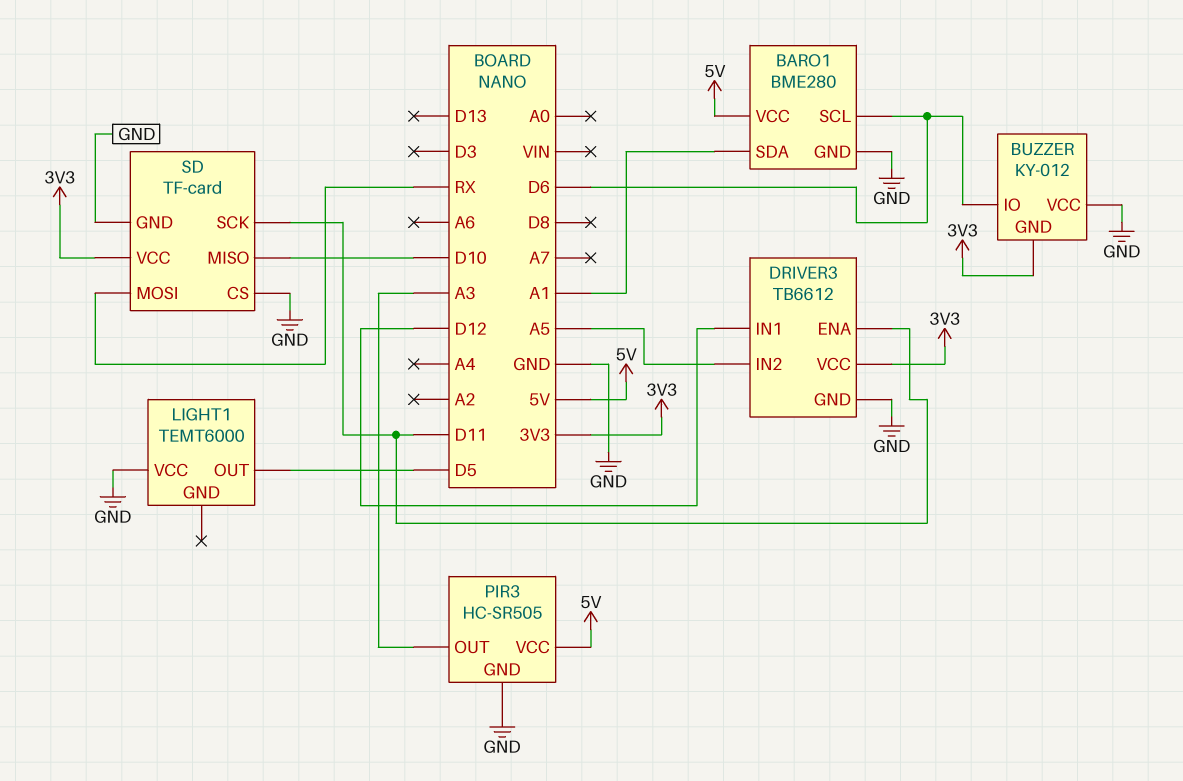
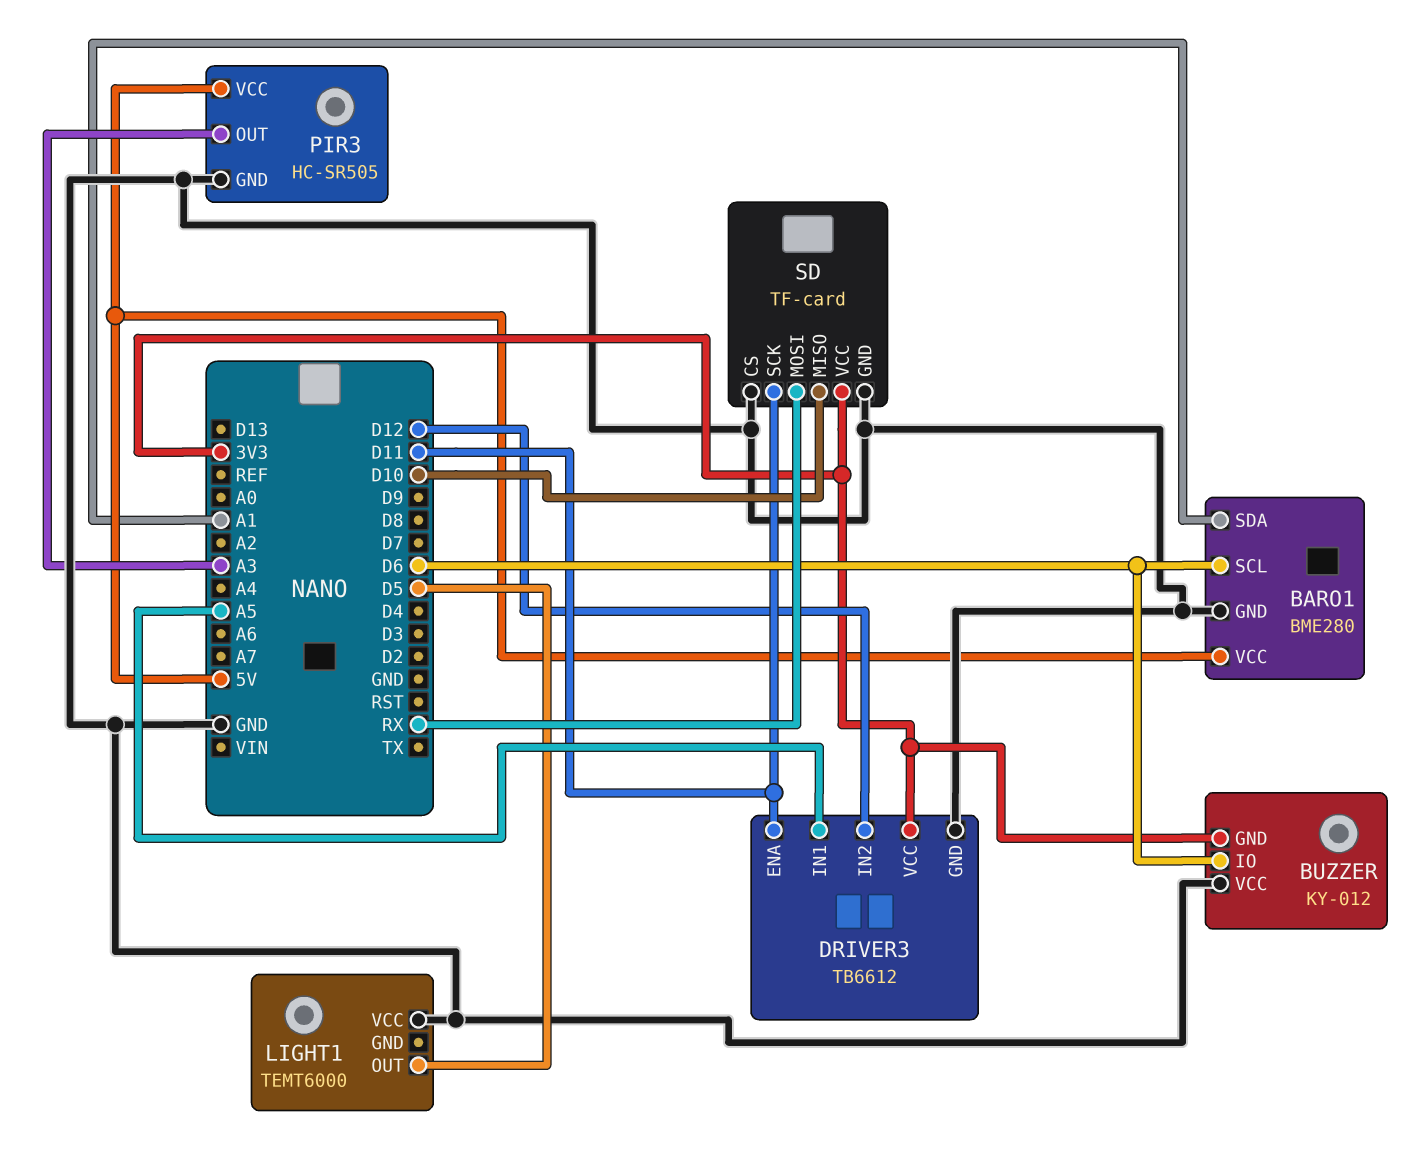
DRIVER3 pin IN1: D12 -> A5
DRIVER3 pin IN2: A5 -> D12

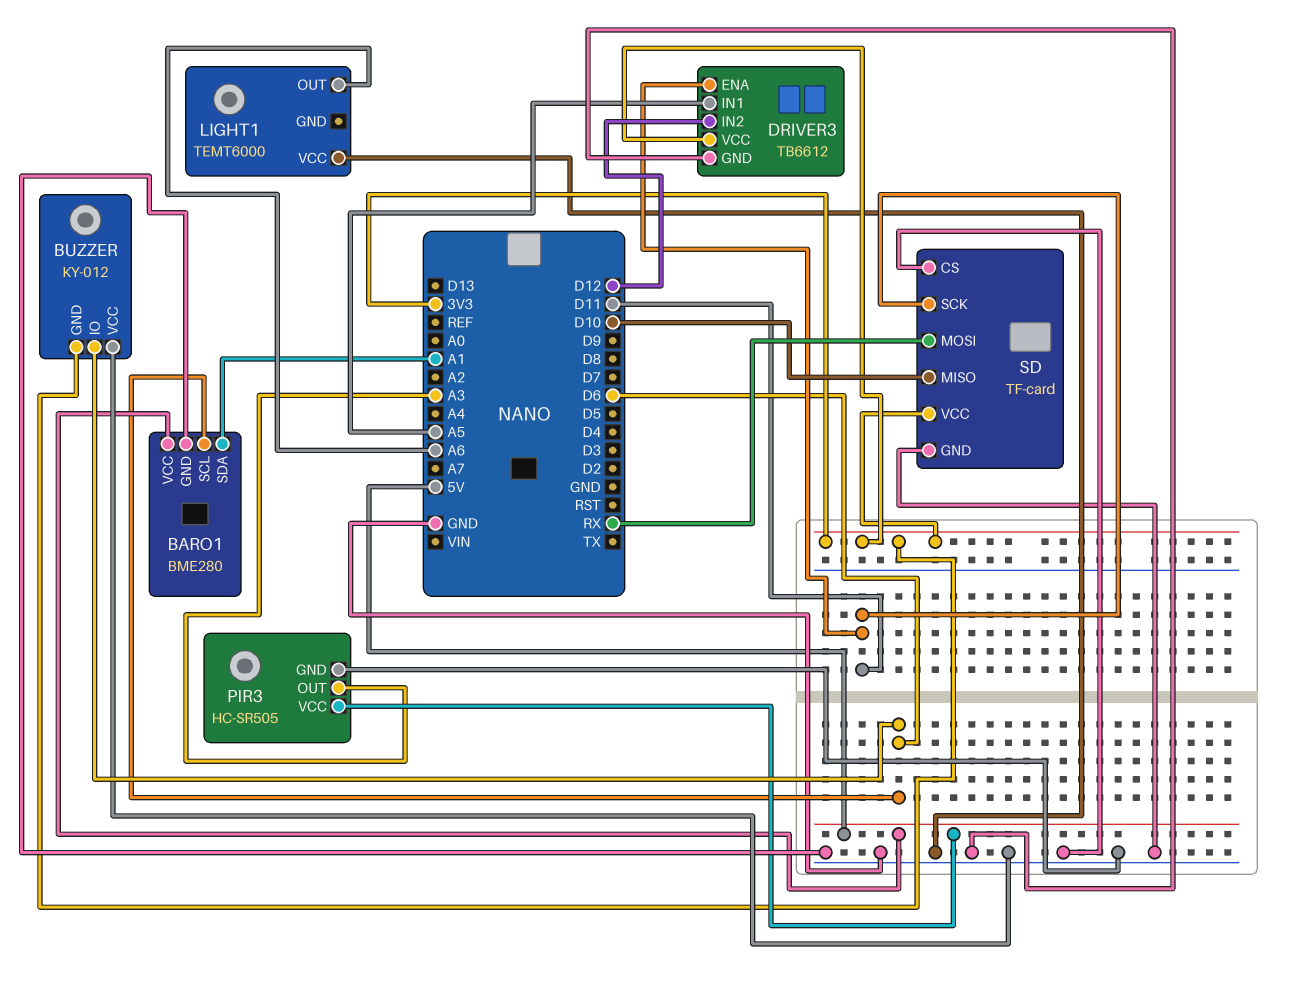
LIGHT1 pin OUT: D5 -> A6

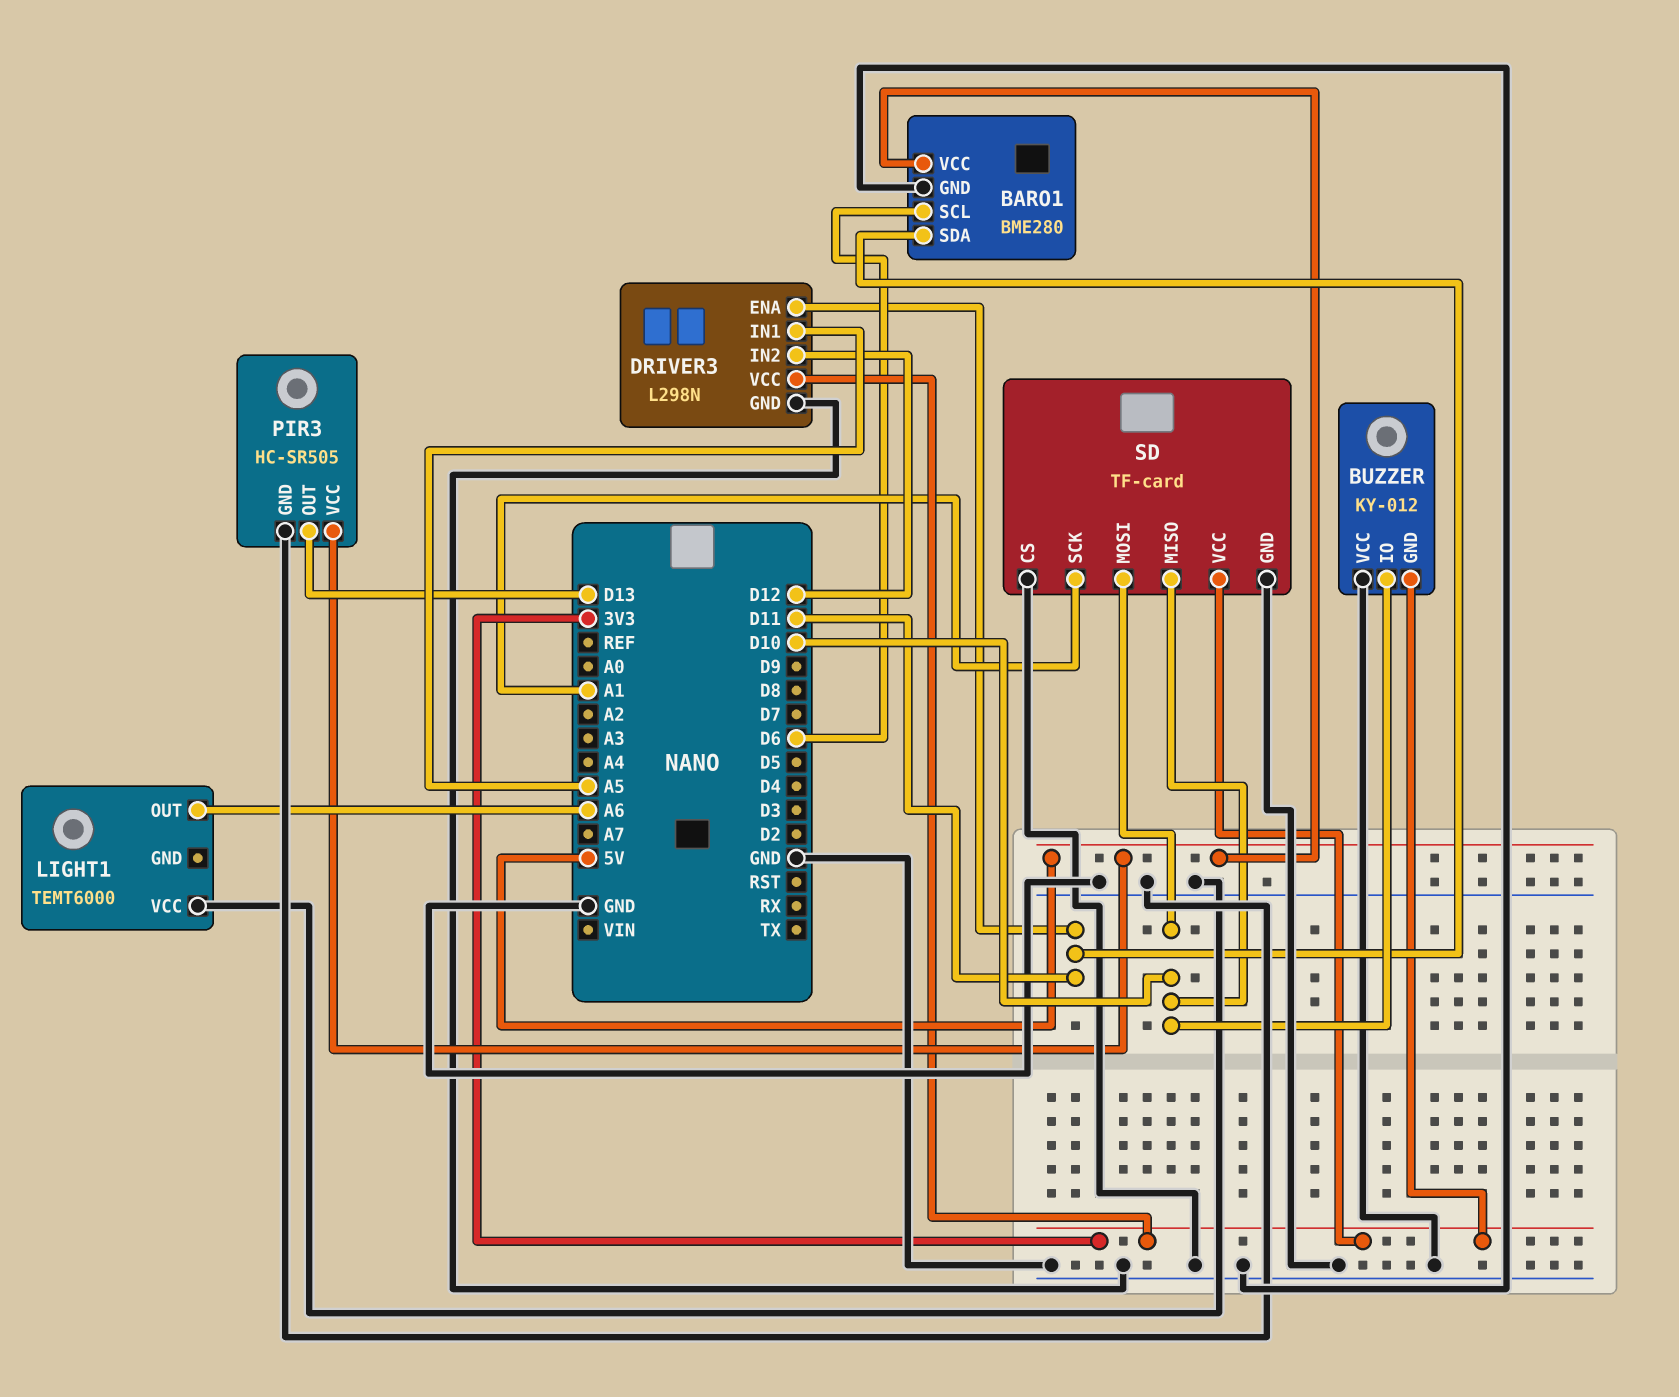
BARO1 pin SDA: A1 -> D11
BUZZER pin IO: D6 -> D10
DRIVER3: TB6612 -> L298N
PIR3 pin OUT: A3 -> D13
SD pin MOSI: RX -> D10
SD pin SCK: D11 -> A1

